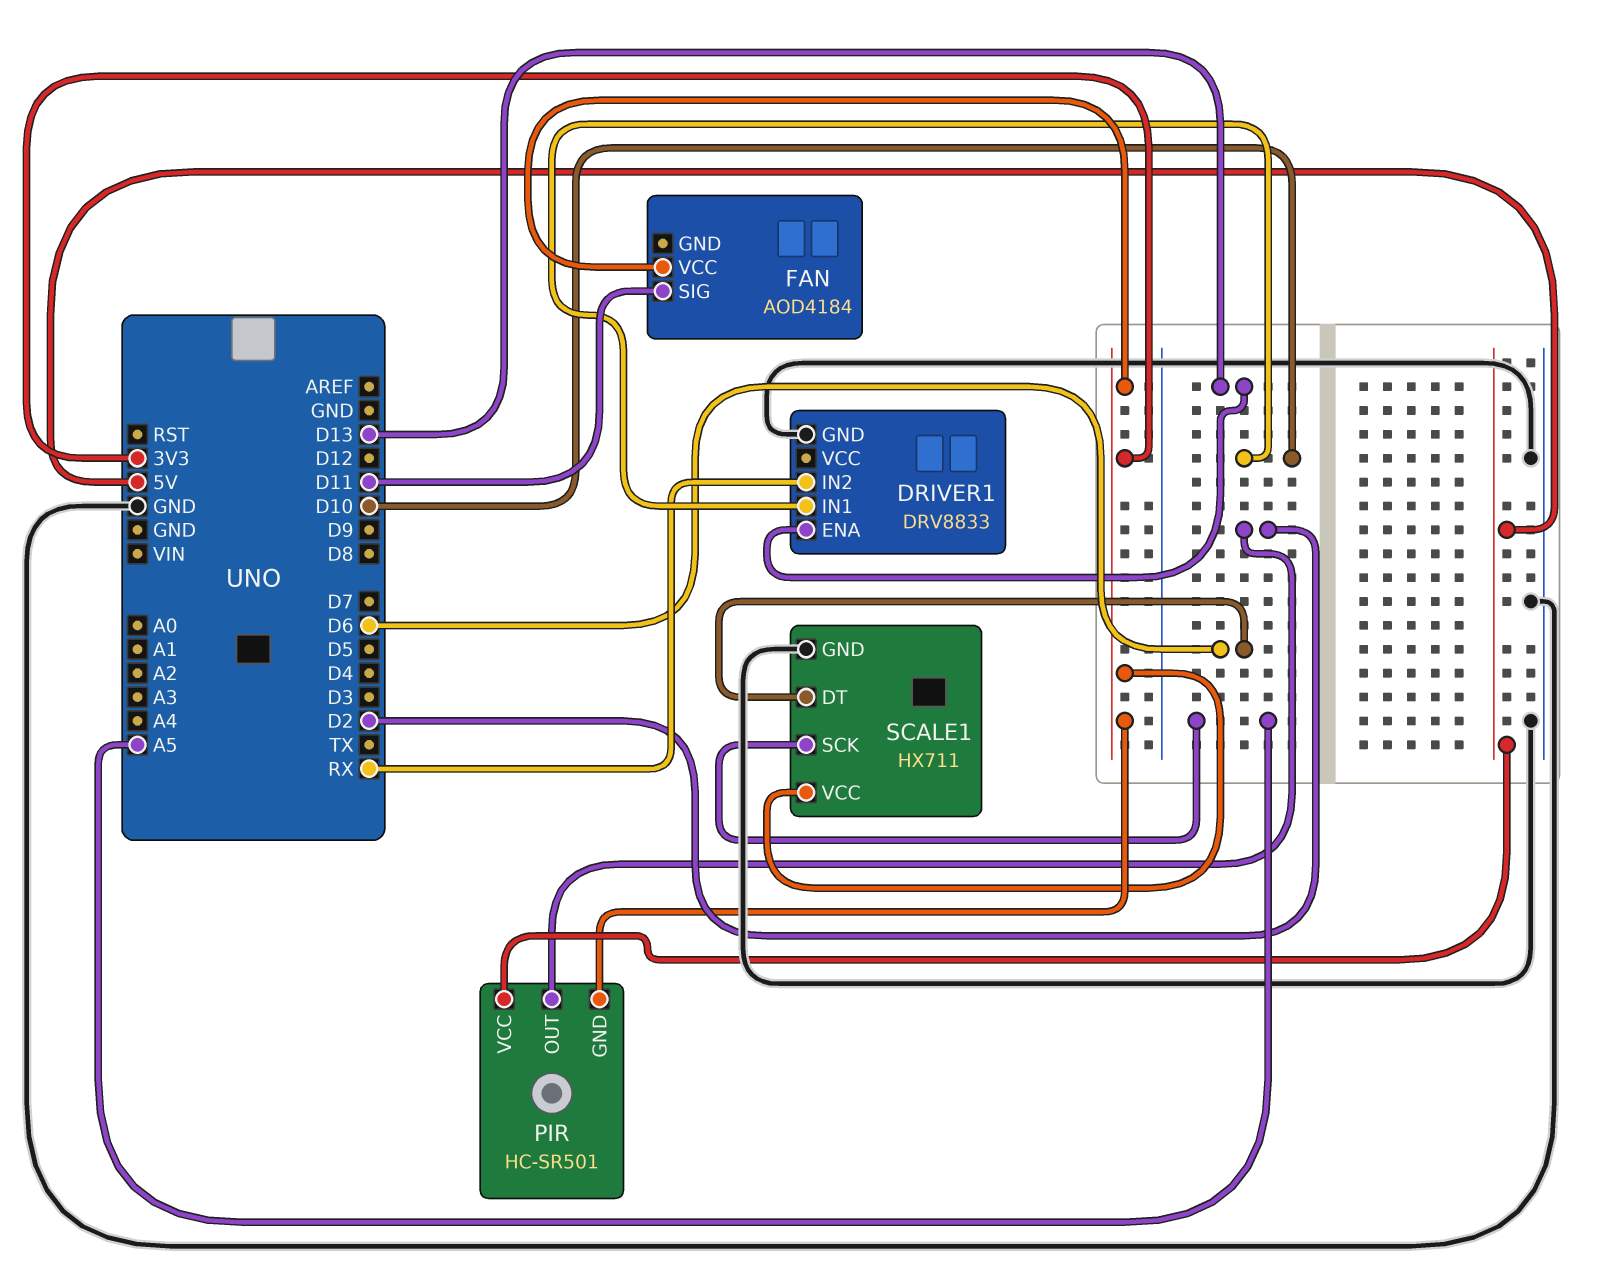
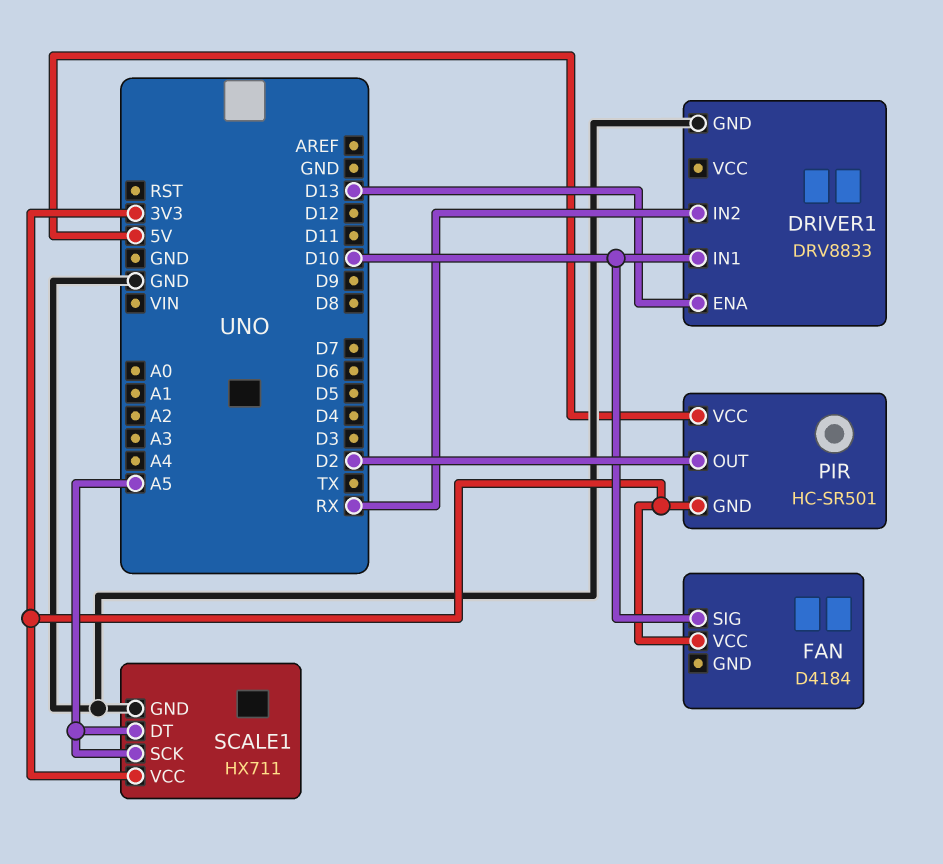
FAN: AOD4184 -> D4184
FAN pin SIG: D11 -> D10
SCALE1 pin DT: D6 -> A5

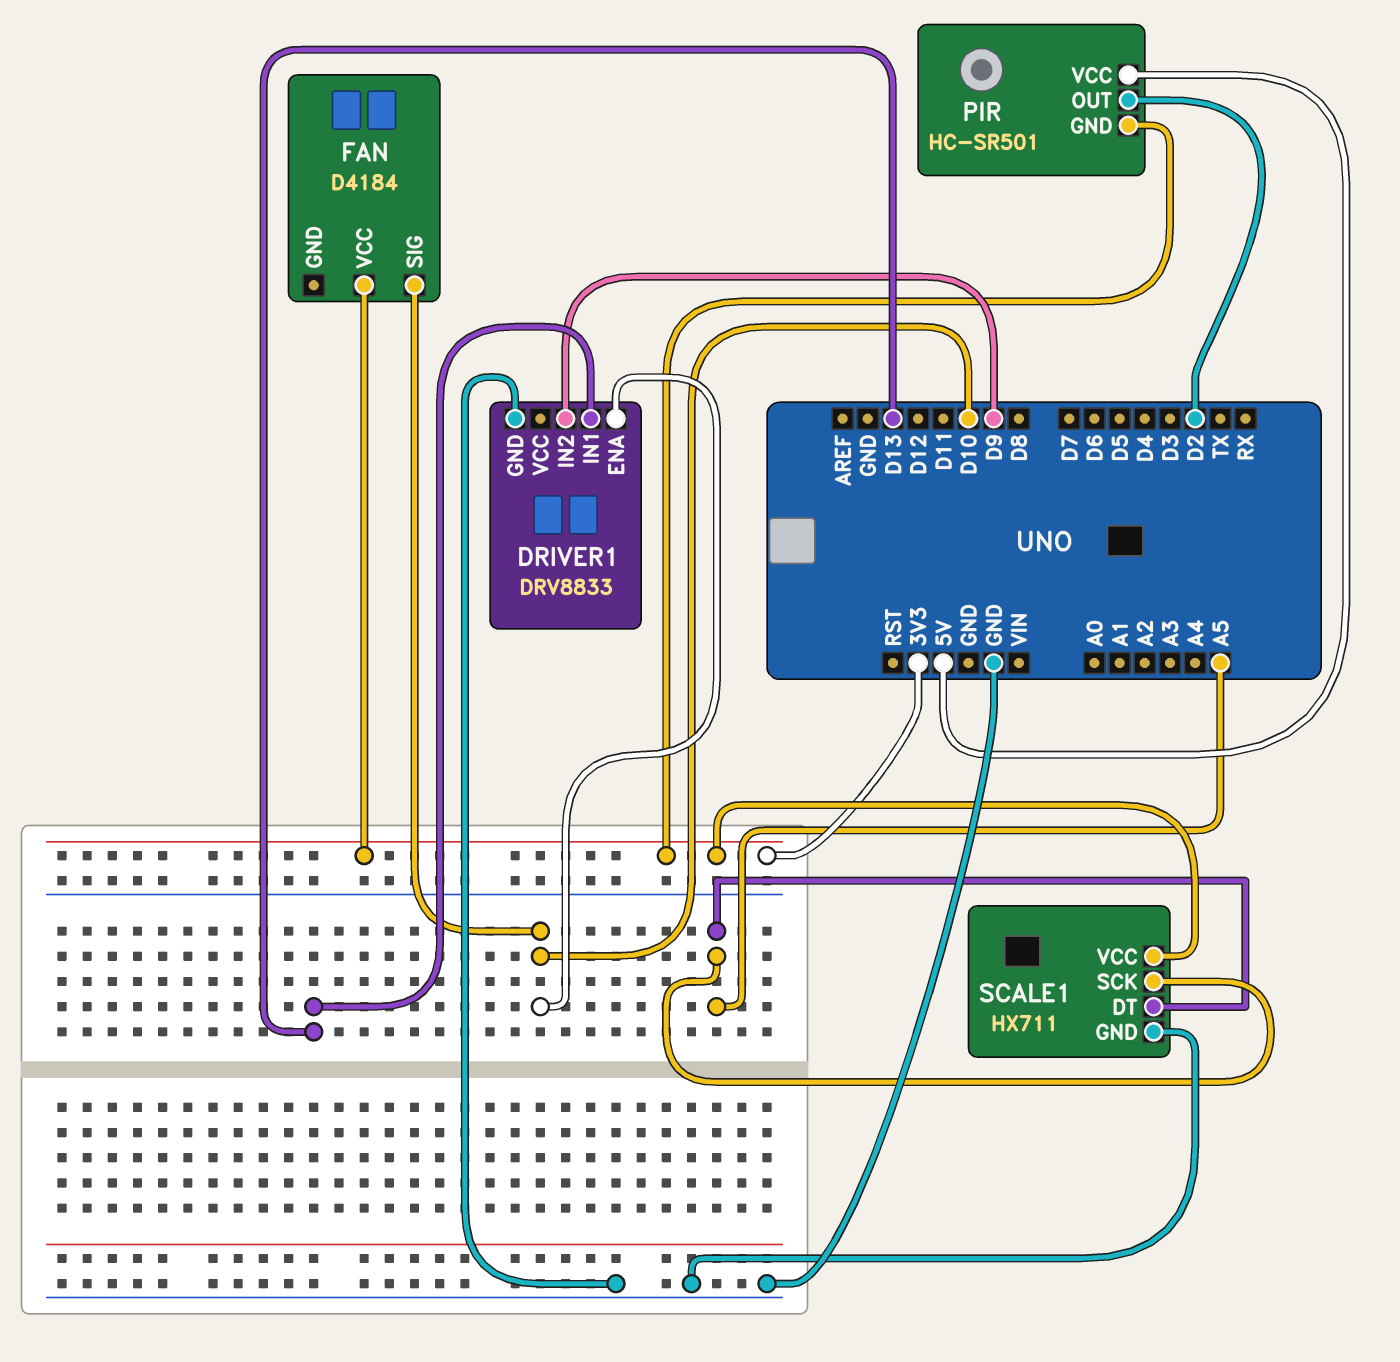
DRIVER1 pin ENA: D13 -> D10
DRIVER1 pin IN1: D10 -> D13
DRIVER1 pin IN2: RX -> D9

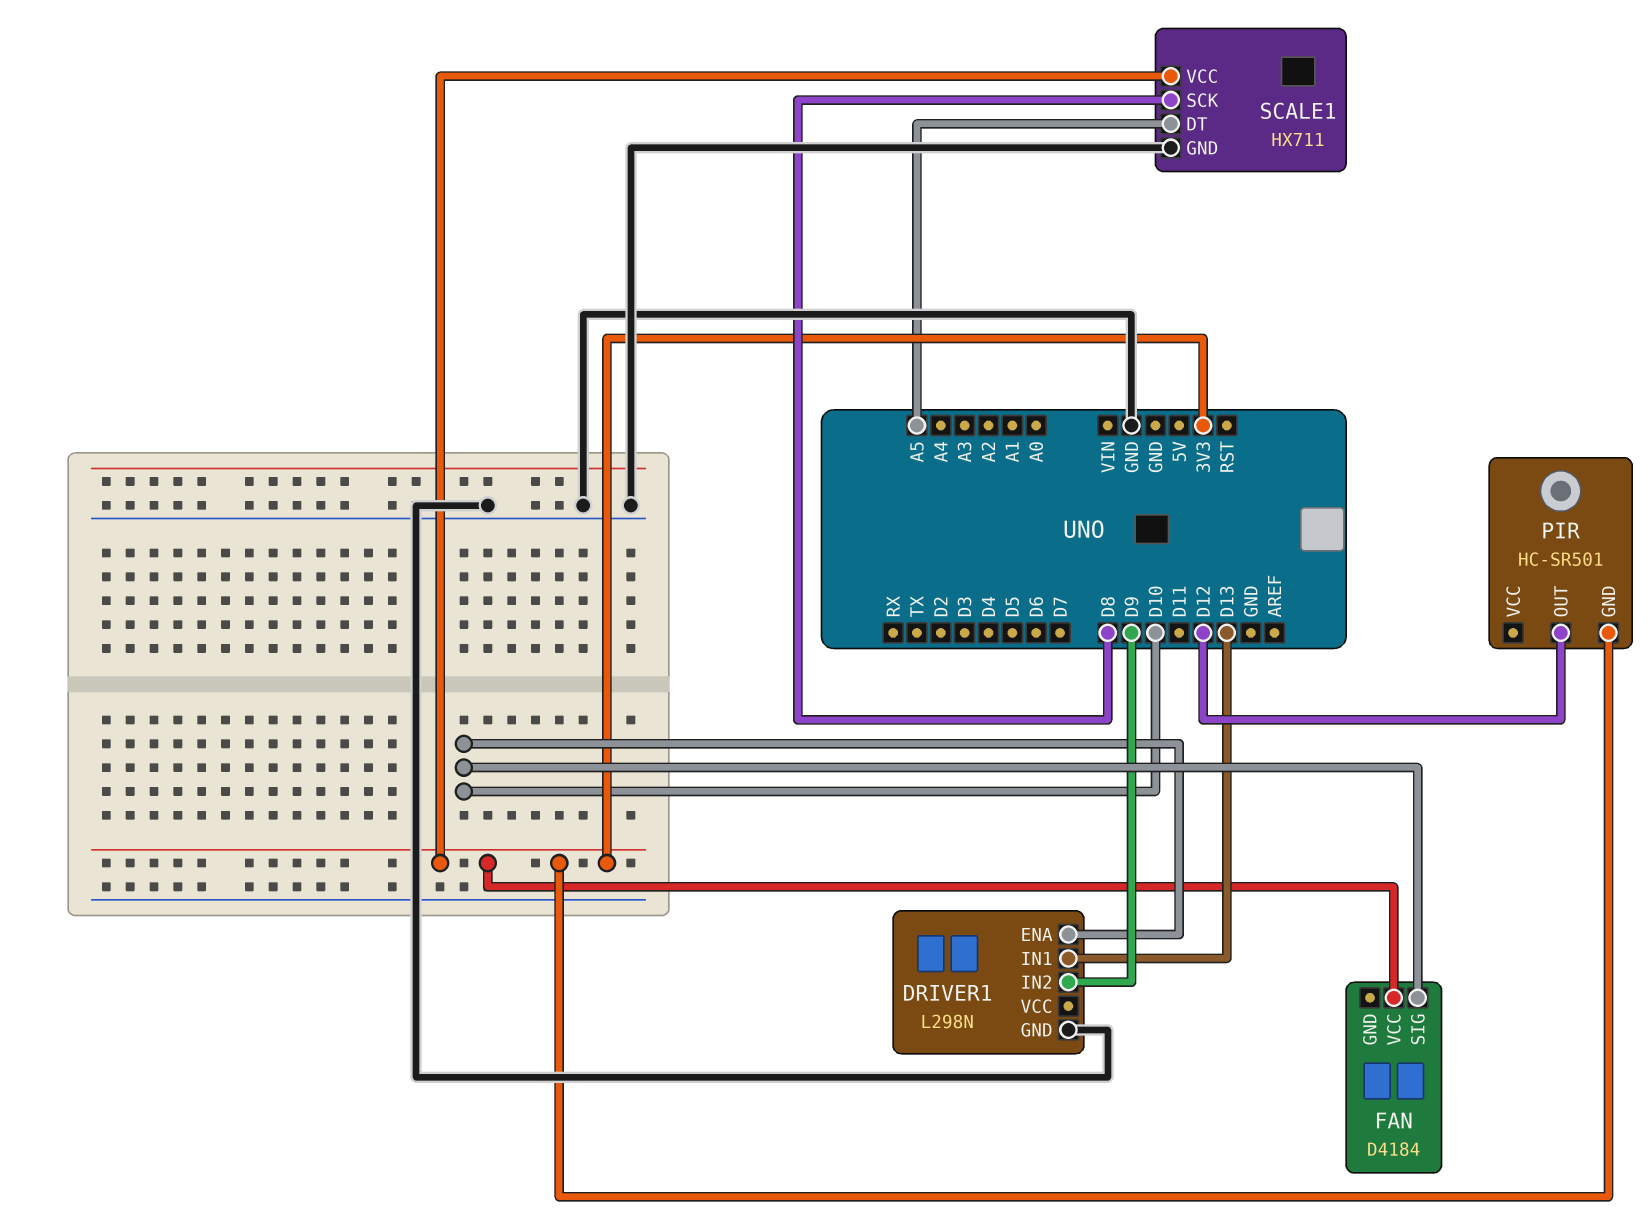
DRIVER1: DRV8833 -> L298N
PIR pin OUT: D2 -> D12
PIR pin VCC: 5V -> none
SCALE1 pin SCK: A5 -> D8

